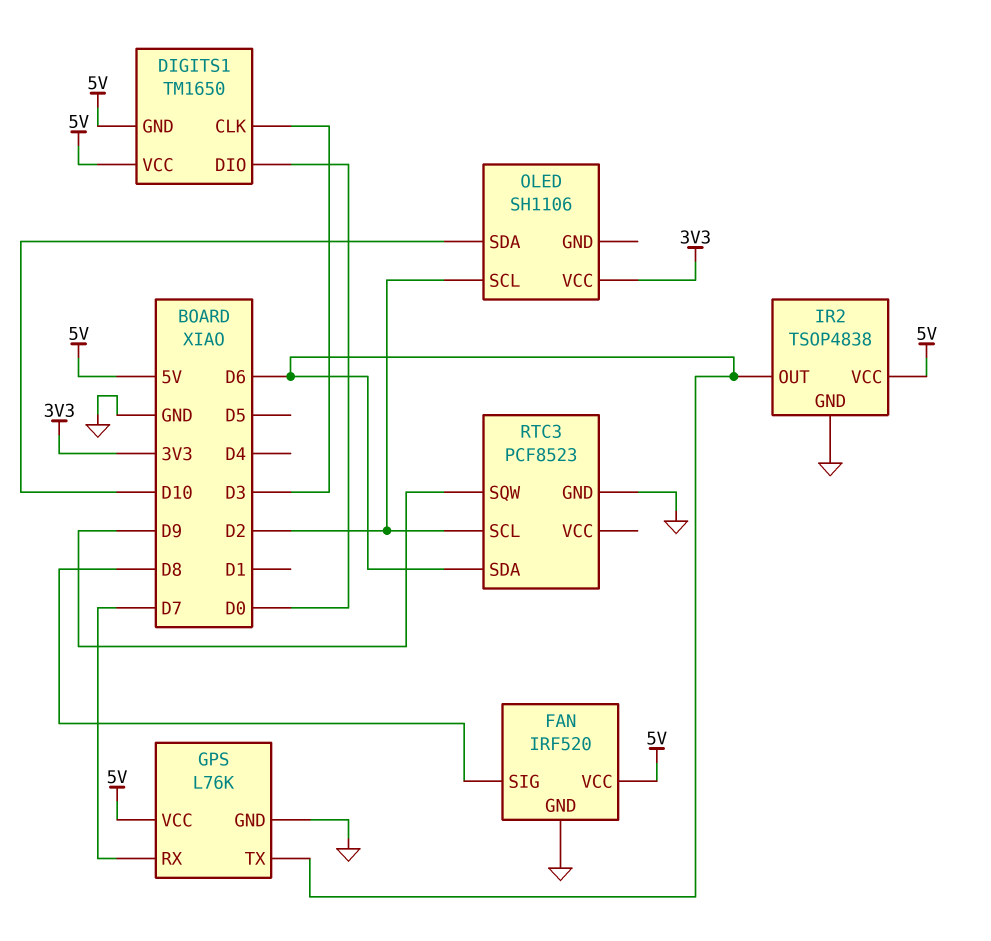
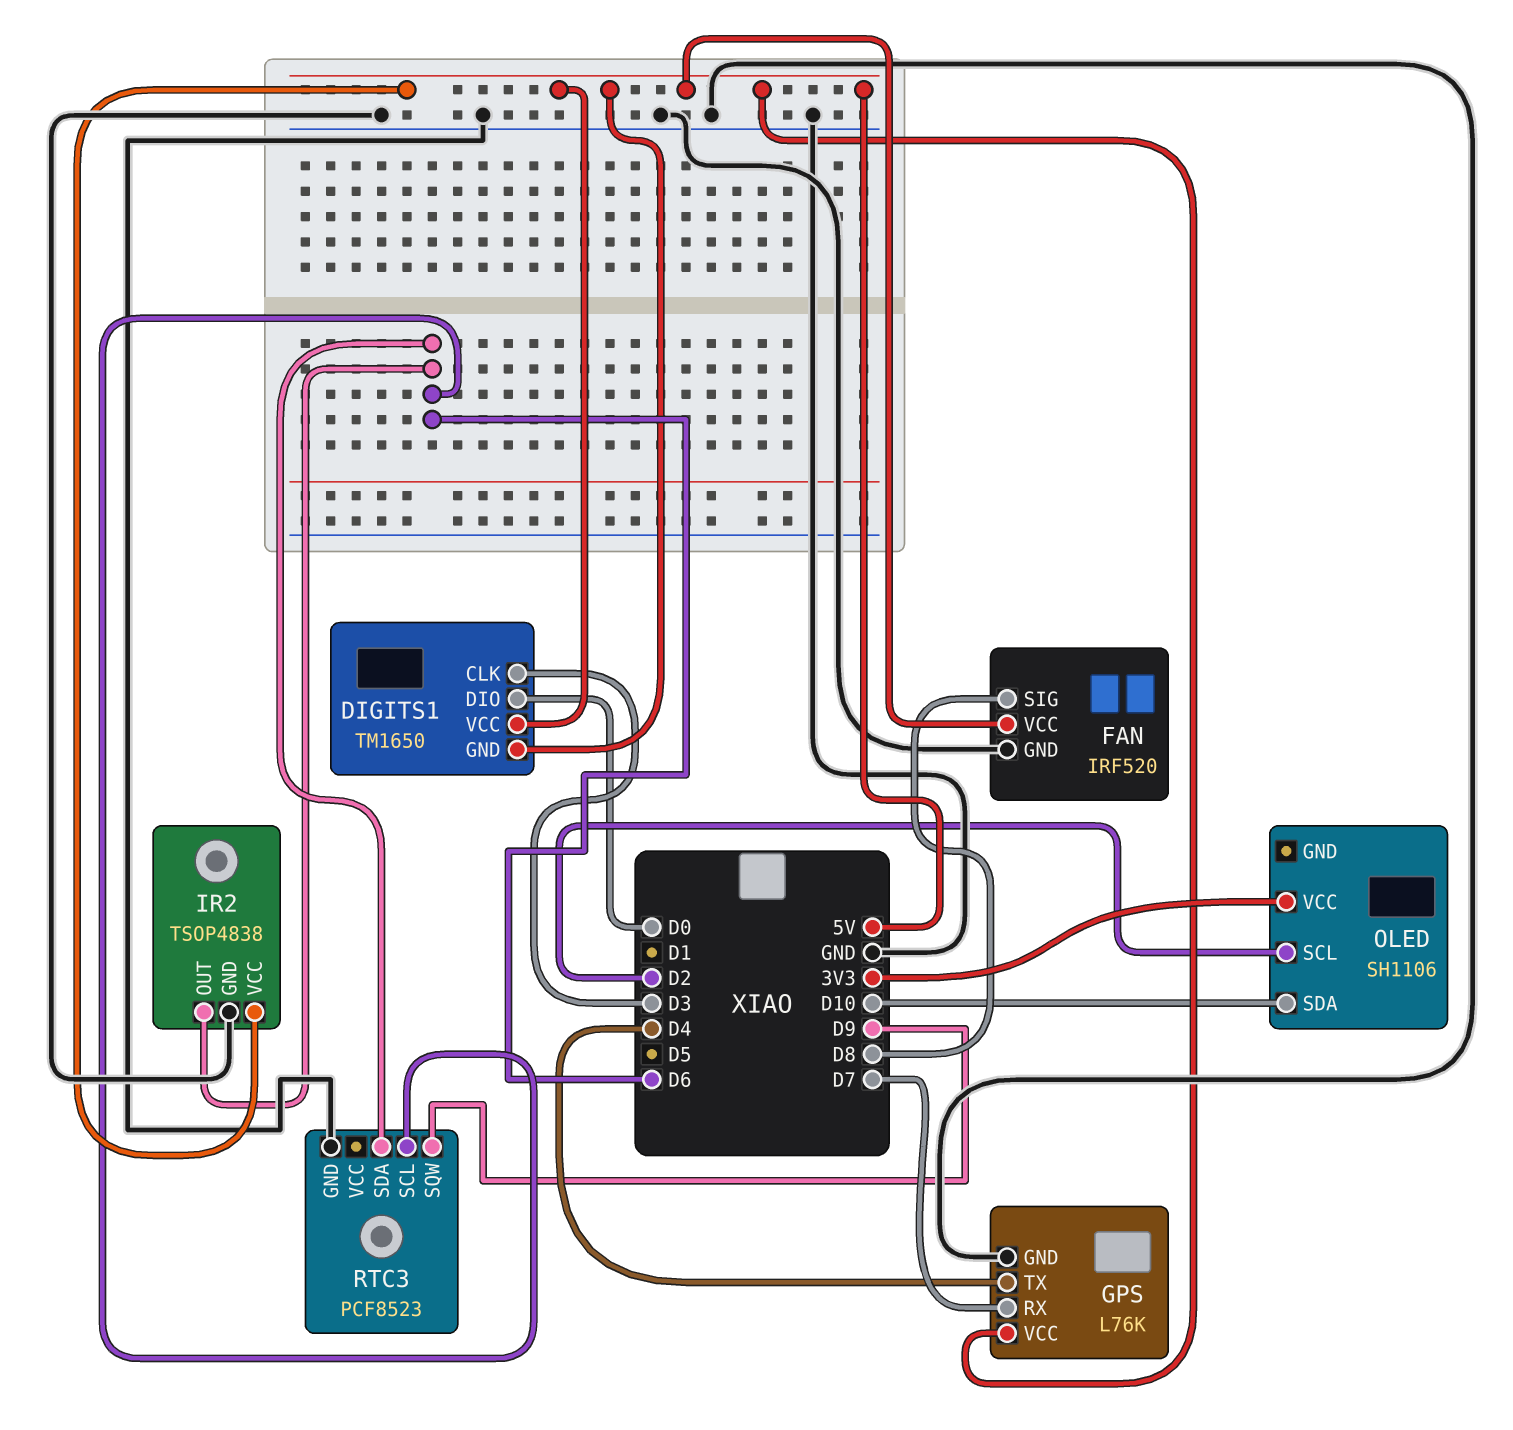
GPS pin TX: D6 -> D4
RTC3 pin SCL: D2 -> D6

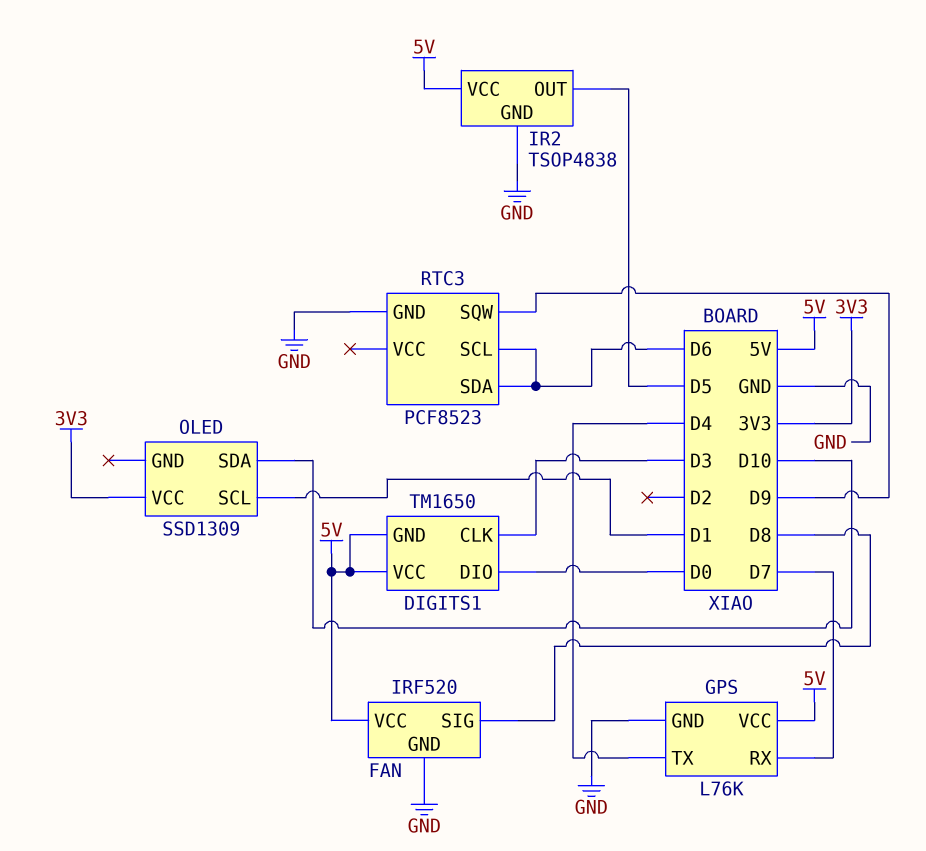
IR2 pin OUT: D6 -> D5
OLED: SH1106 -> SSD1309
OLED pin SCL: D2 -> D1

